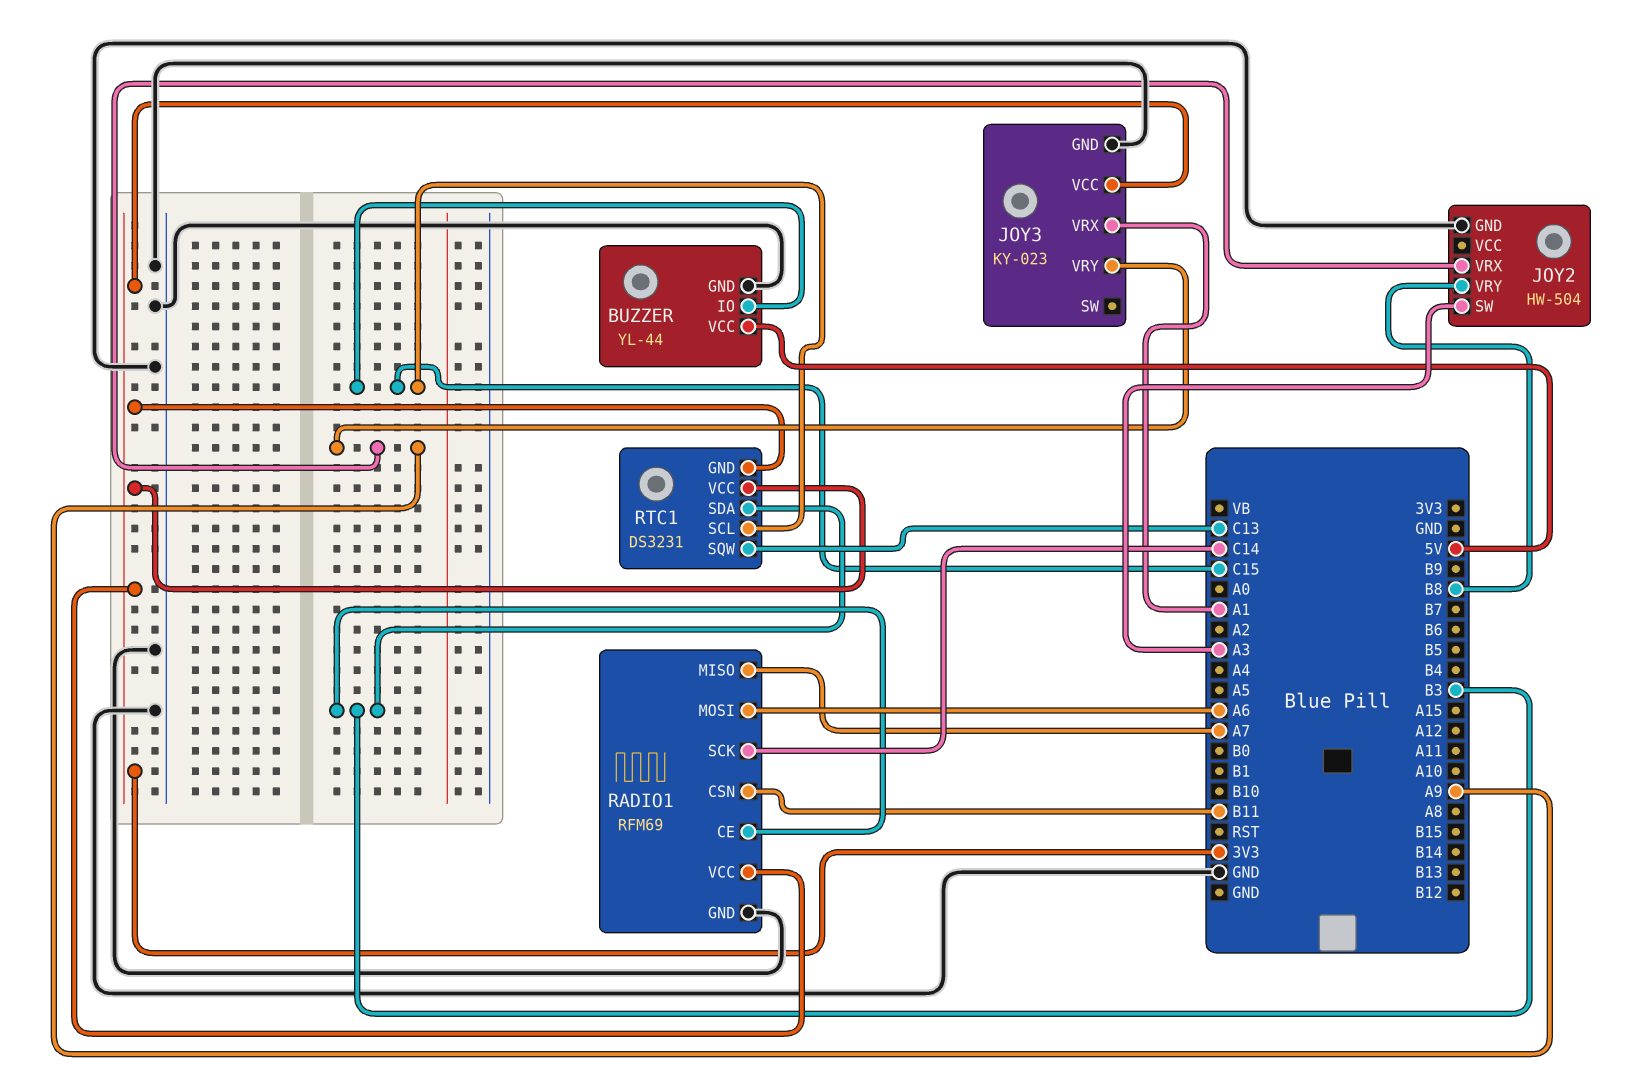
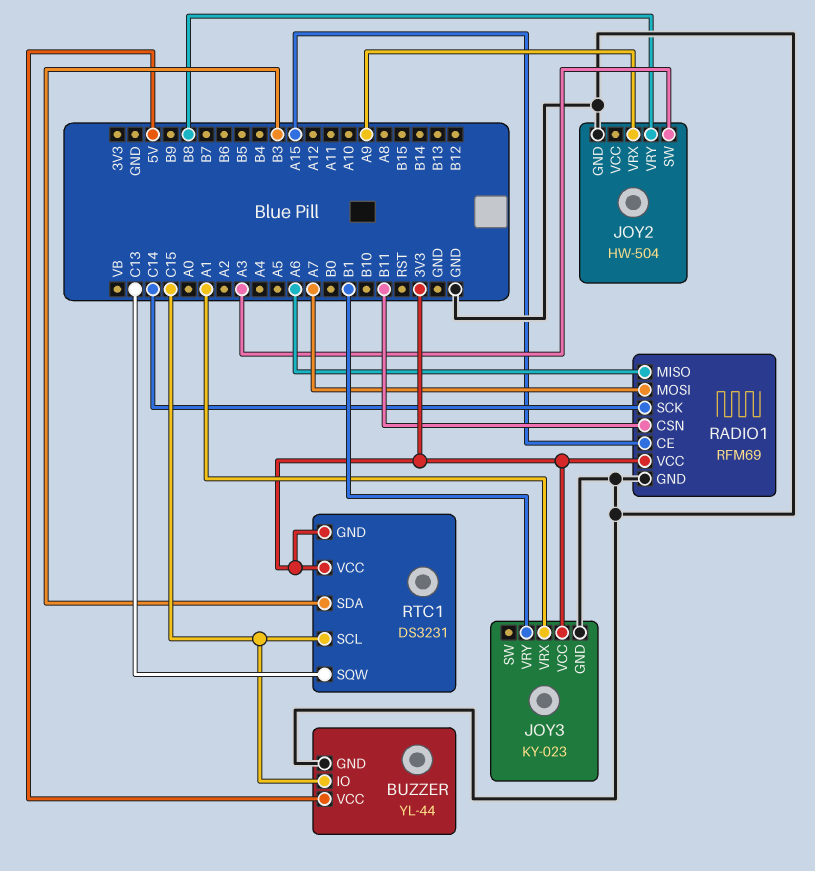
JOY3 pin VRY: A9 -> B1
RADIO1 pin CE: B3 -> A15
RADIO1 pin MISO: A7 -> A6
RADIO1 pin MOSI: A6 -> A7

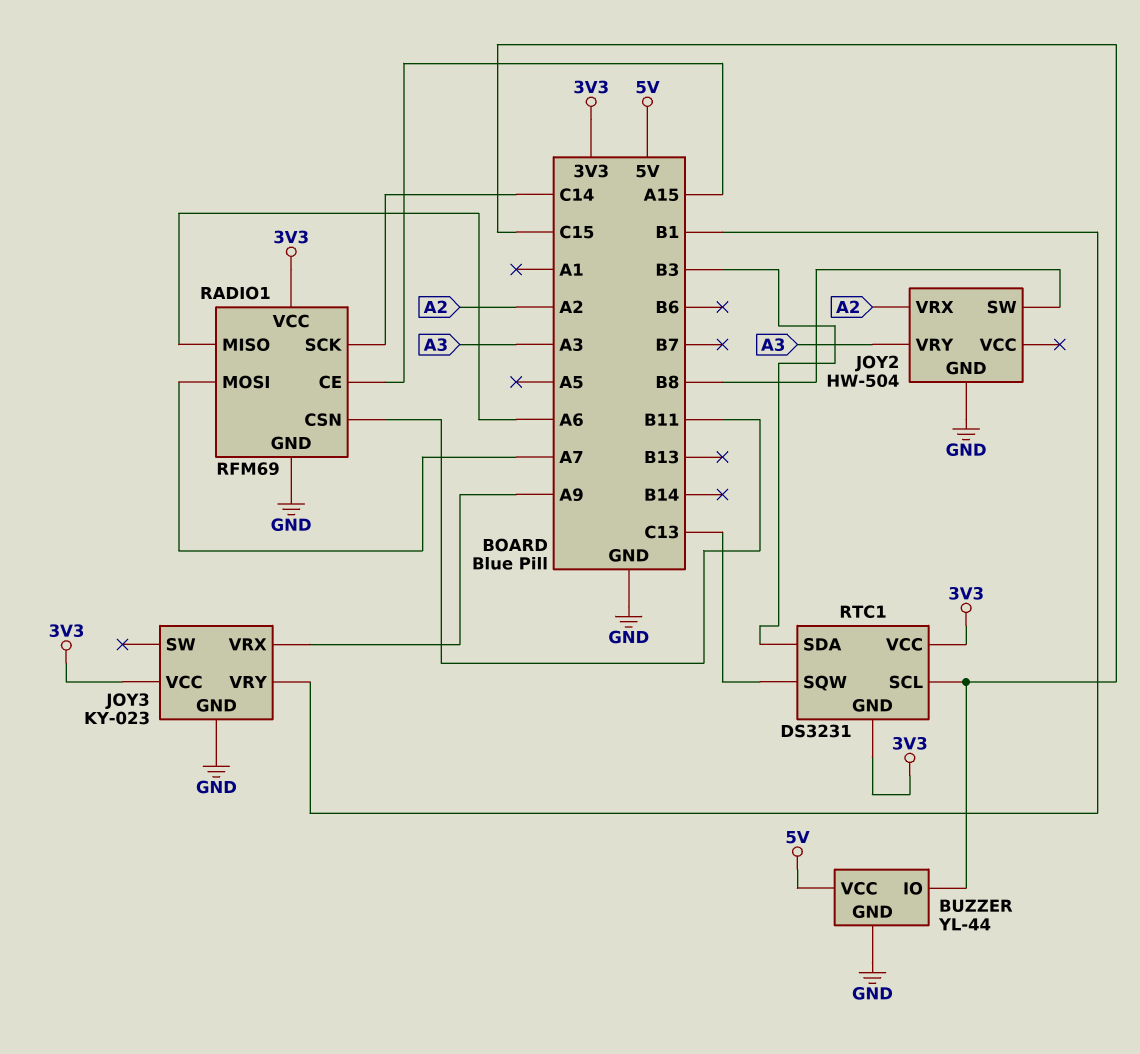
JOY2 pin SW: A3 -> B8
JOY2 pin VRX: A9 -> A2
JOY2 pin VRY: B8 -> A3
JOY3 pin VRX: A1 -> A9

